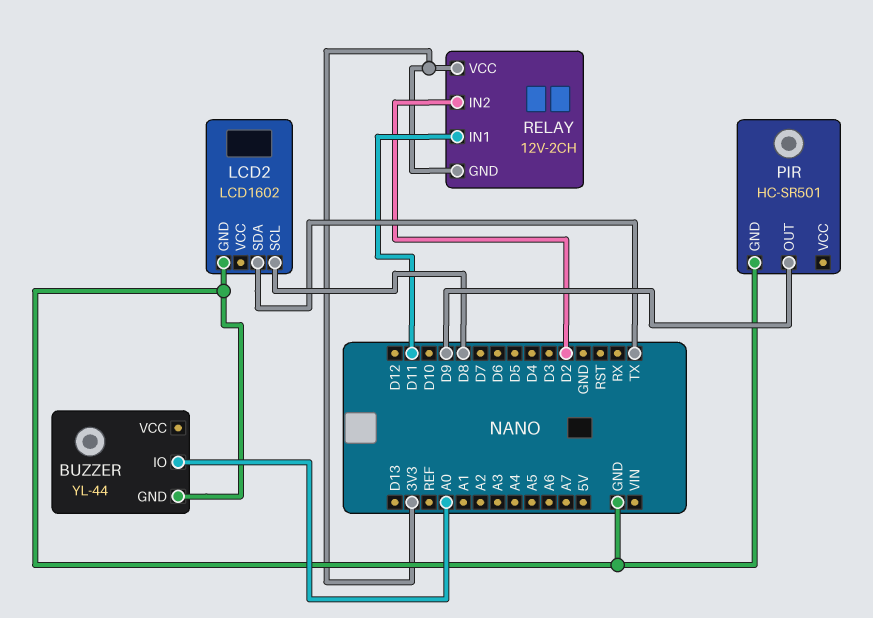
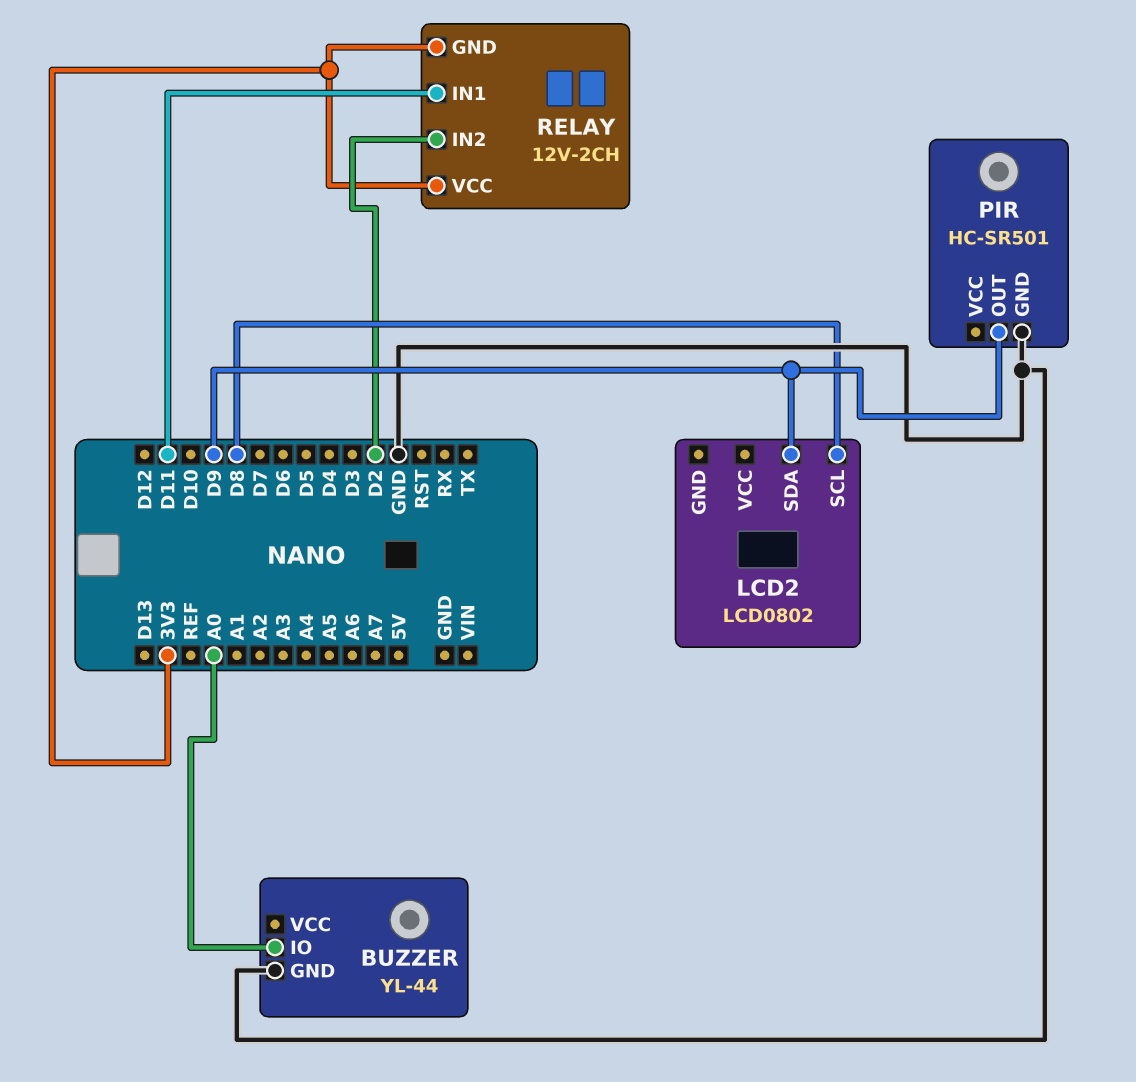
LCD2: LCD1602 -> LCD0802
LCD2 pin GND: GND -> none
LCD2 pin SDA: TX -> D9

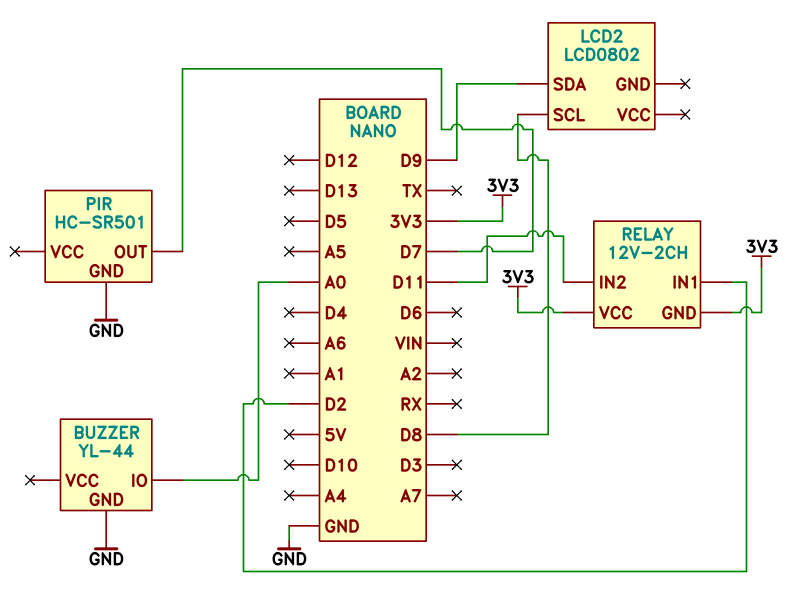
PIR pin OUT: D9 -> D7
RELAY pin IN1: D11 -> D2
RELAY pin IN2: D2 -> D11

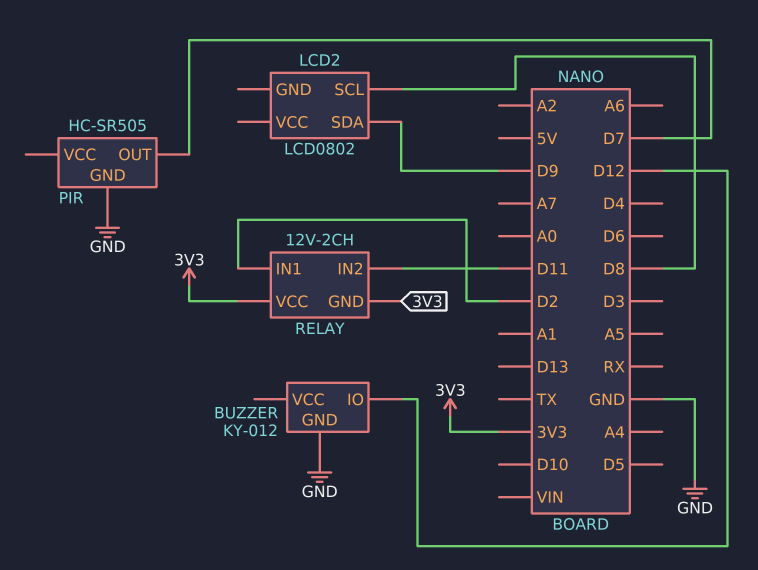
BUZZER: YL-44 -> KY-012
BUZZER pin IO: A0 -> D12
PIR: HC-SR501 -> HC-SR505

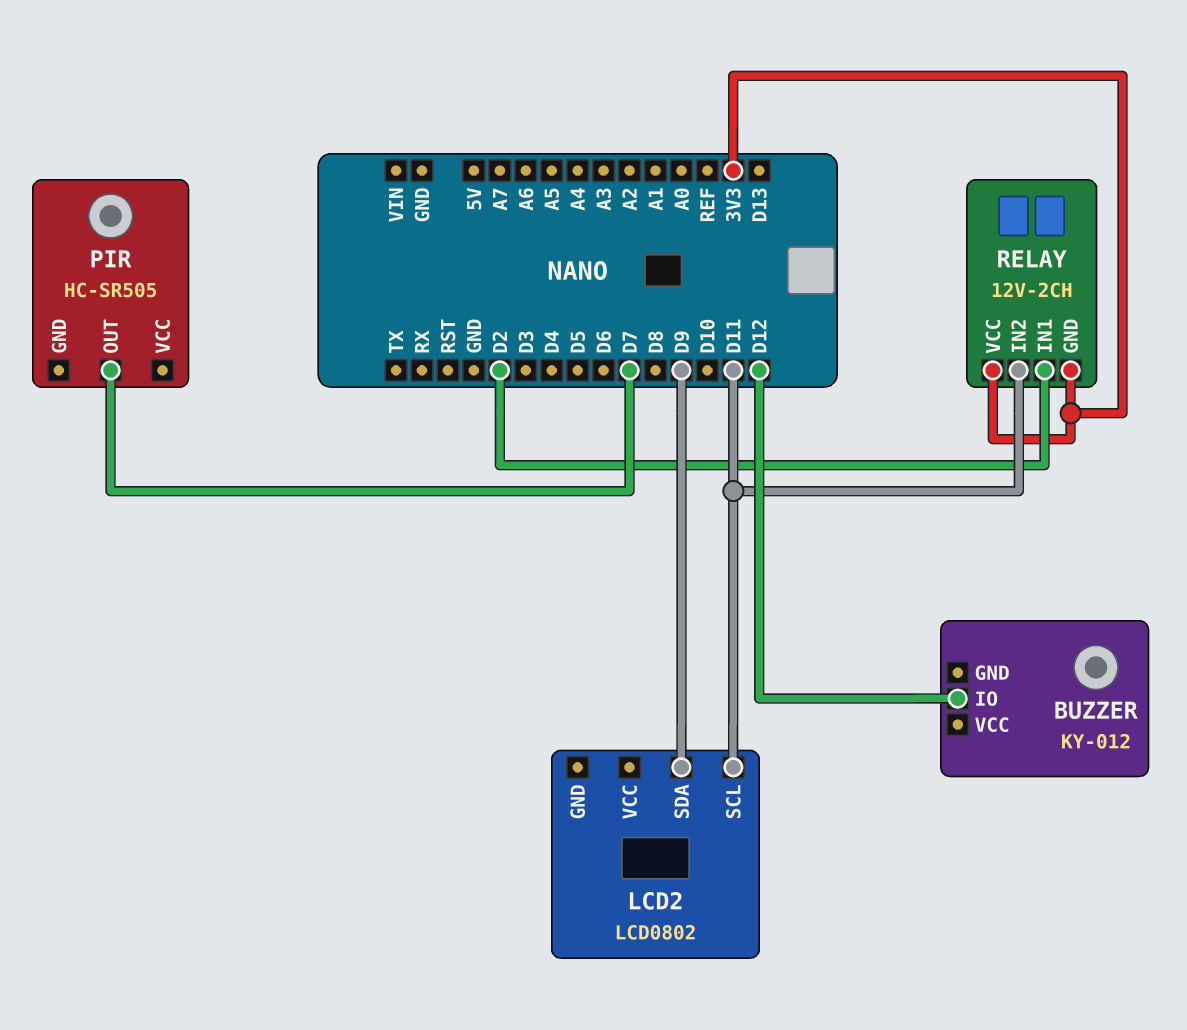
BUZZER pin GND: GND -> none
LCD2 pin SCL: D8 -> D11
PIR pin GND: GND -> none

